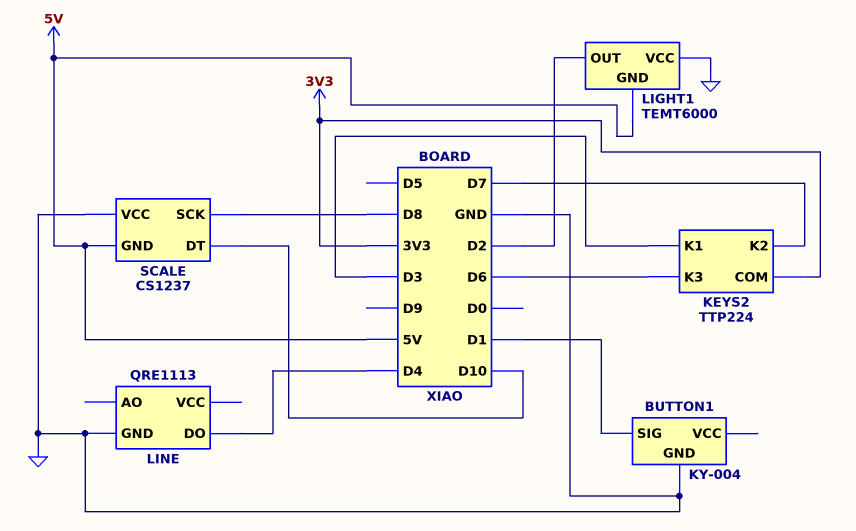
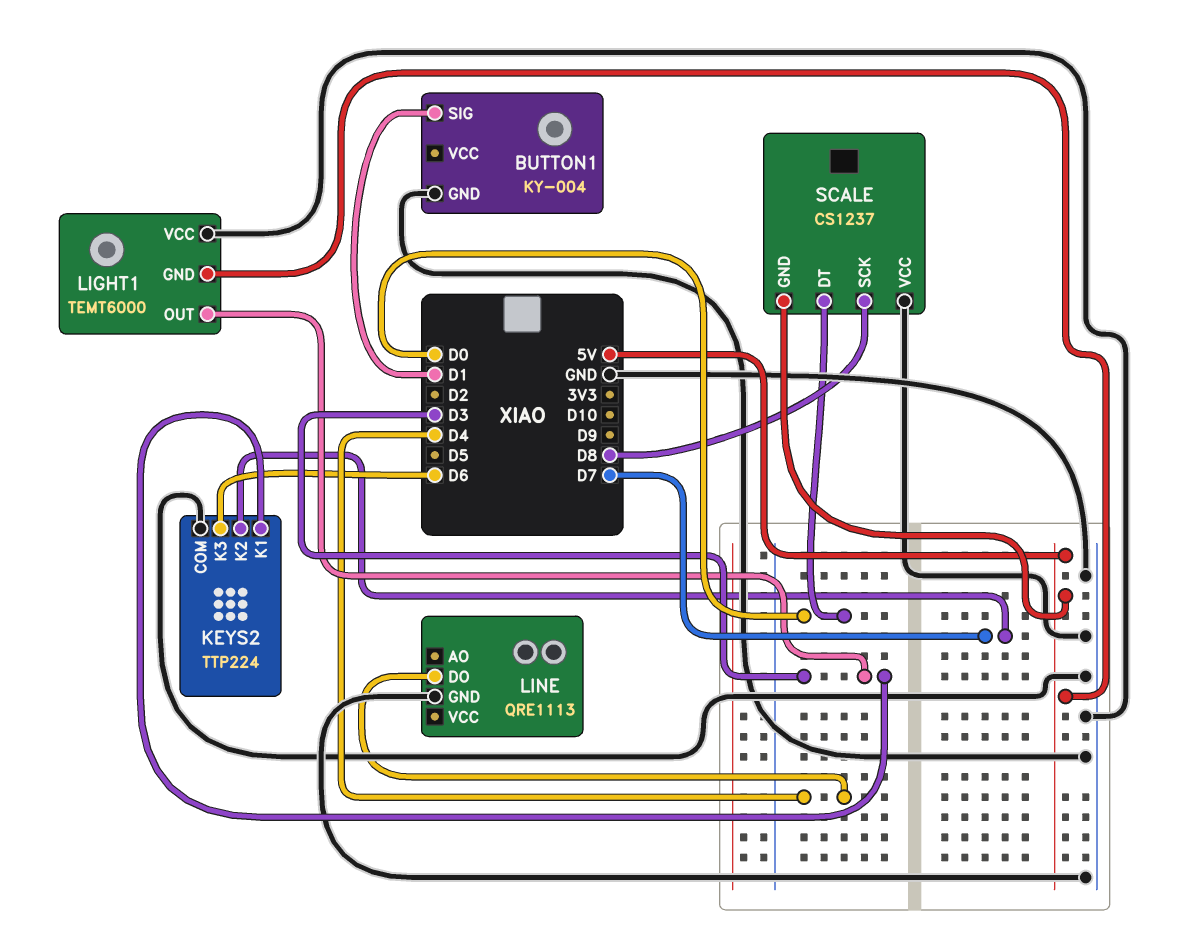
KEYS2 pin COM: 3V3 -> GND
LIGHT1 pin OUT: D2 -> D3
SCALE pin DT: D10 -> D0

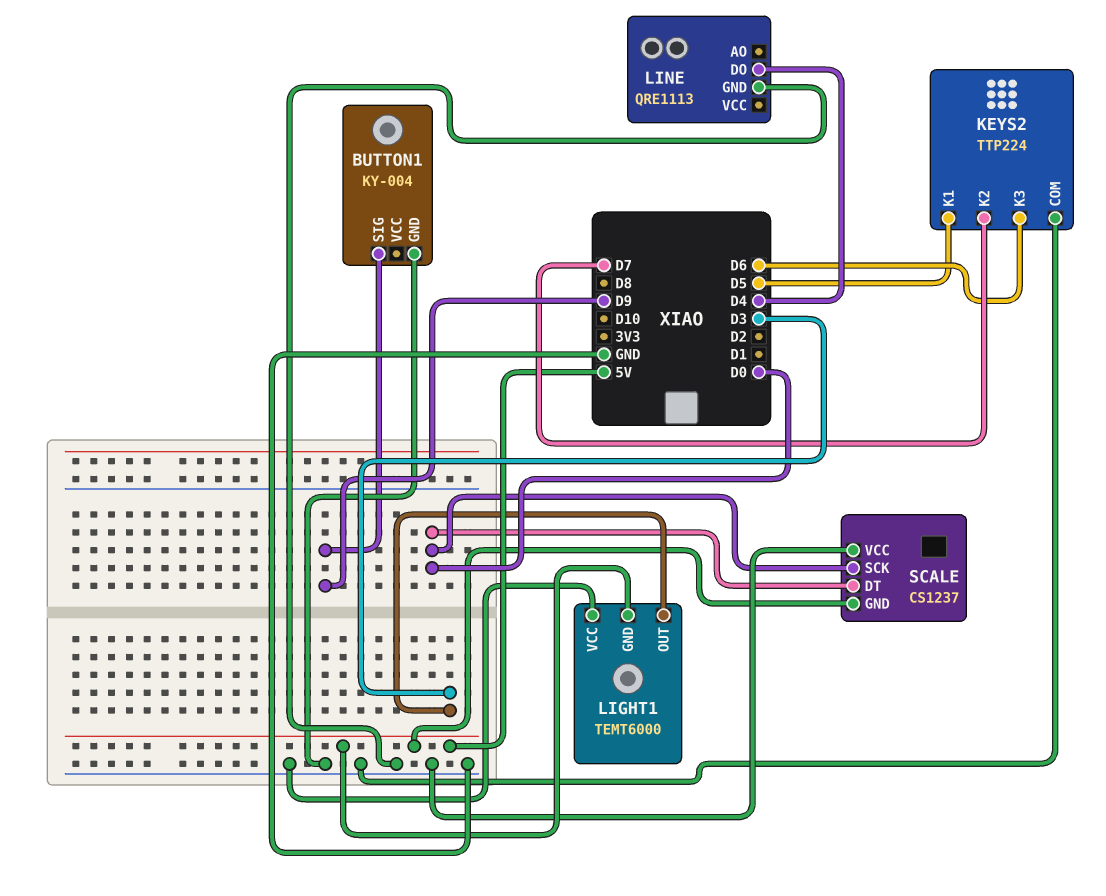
BUTTON1 pin SIG: D1 -> D9
KEYS2 pin K1: D3 -> D5
SCALE pin SCK: D8 -> D0

